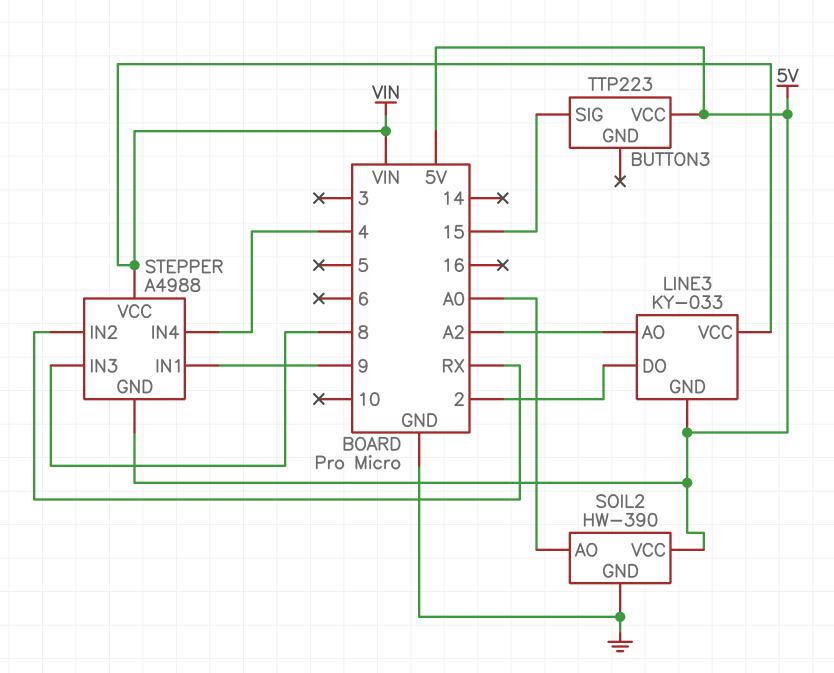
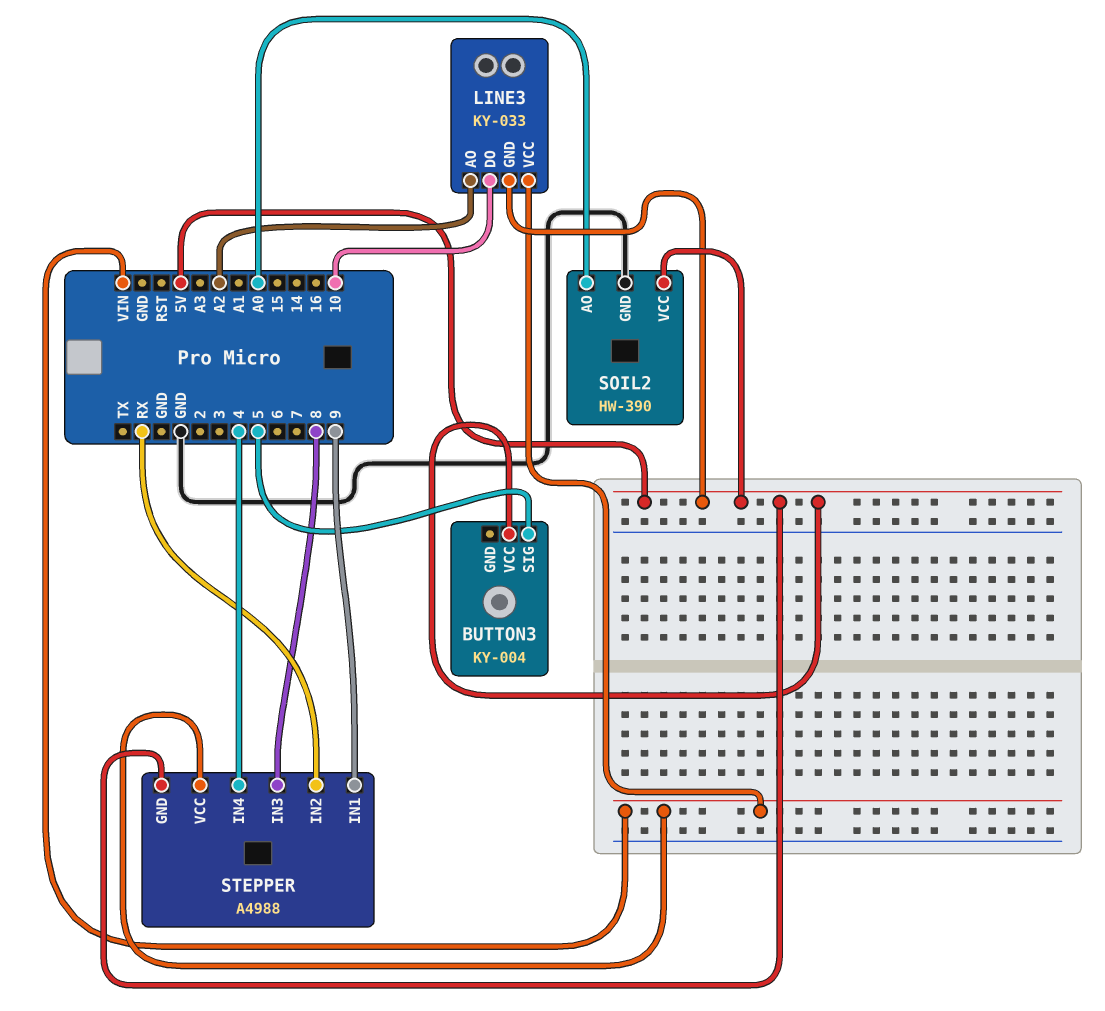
BUTTON3: TTP223 -> KY-004
BUTTON3 pin SIG: 15 -> 5
LINE3 pin DO: 2 -> 10

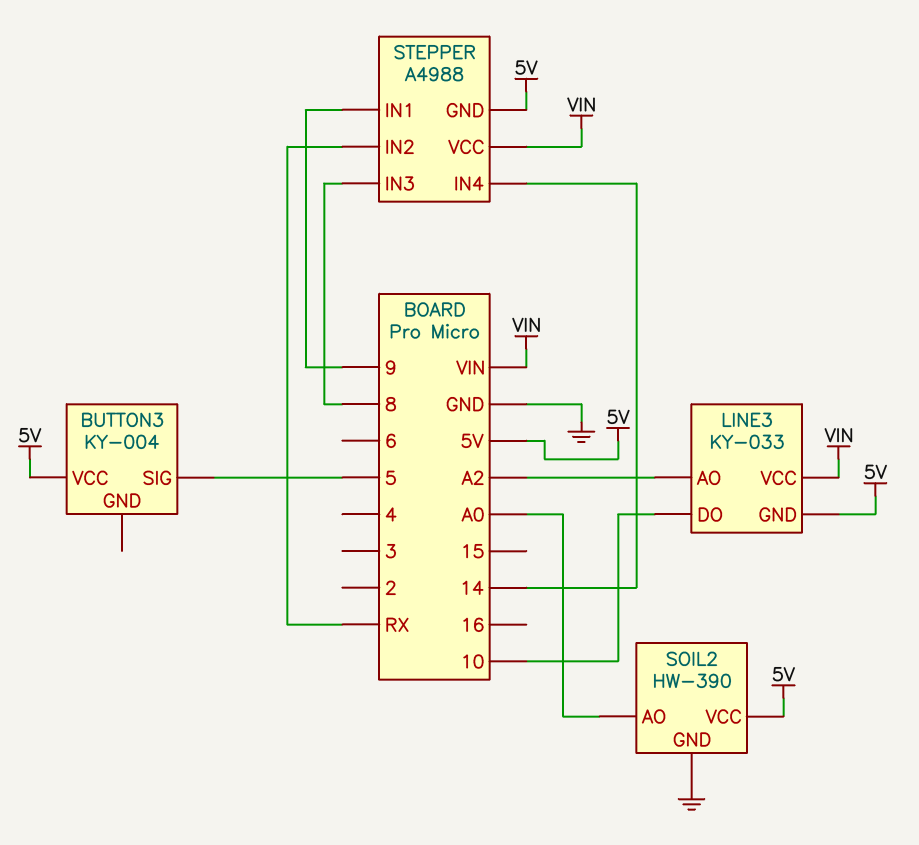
STEPPER pin IN4: 4 -> 14

